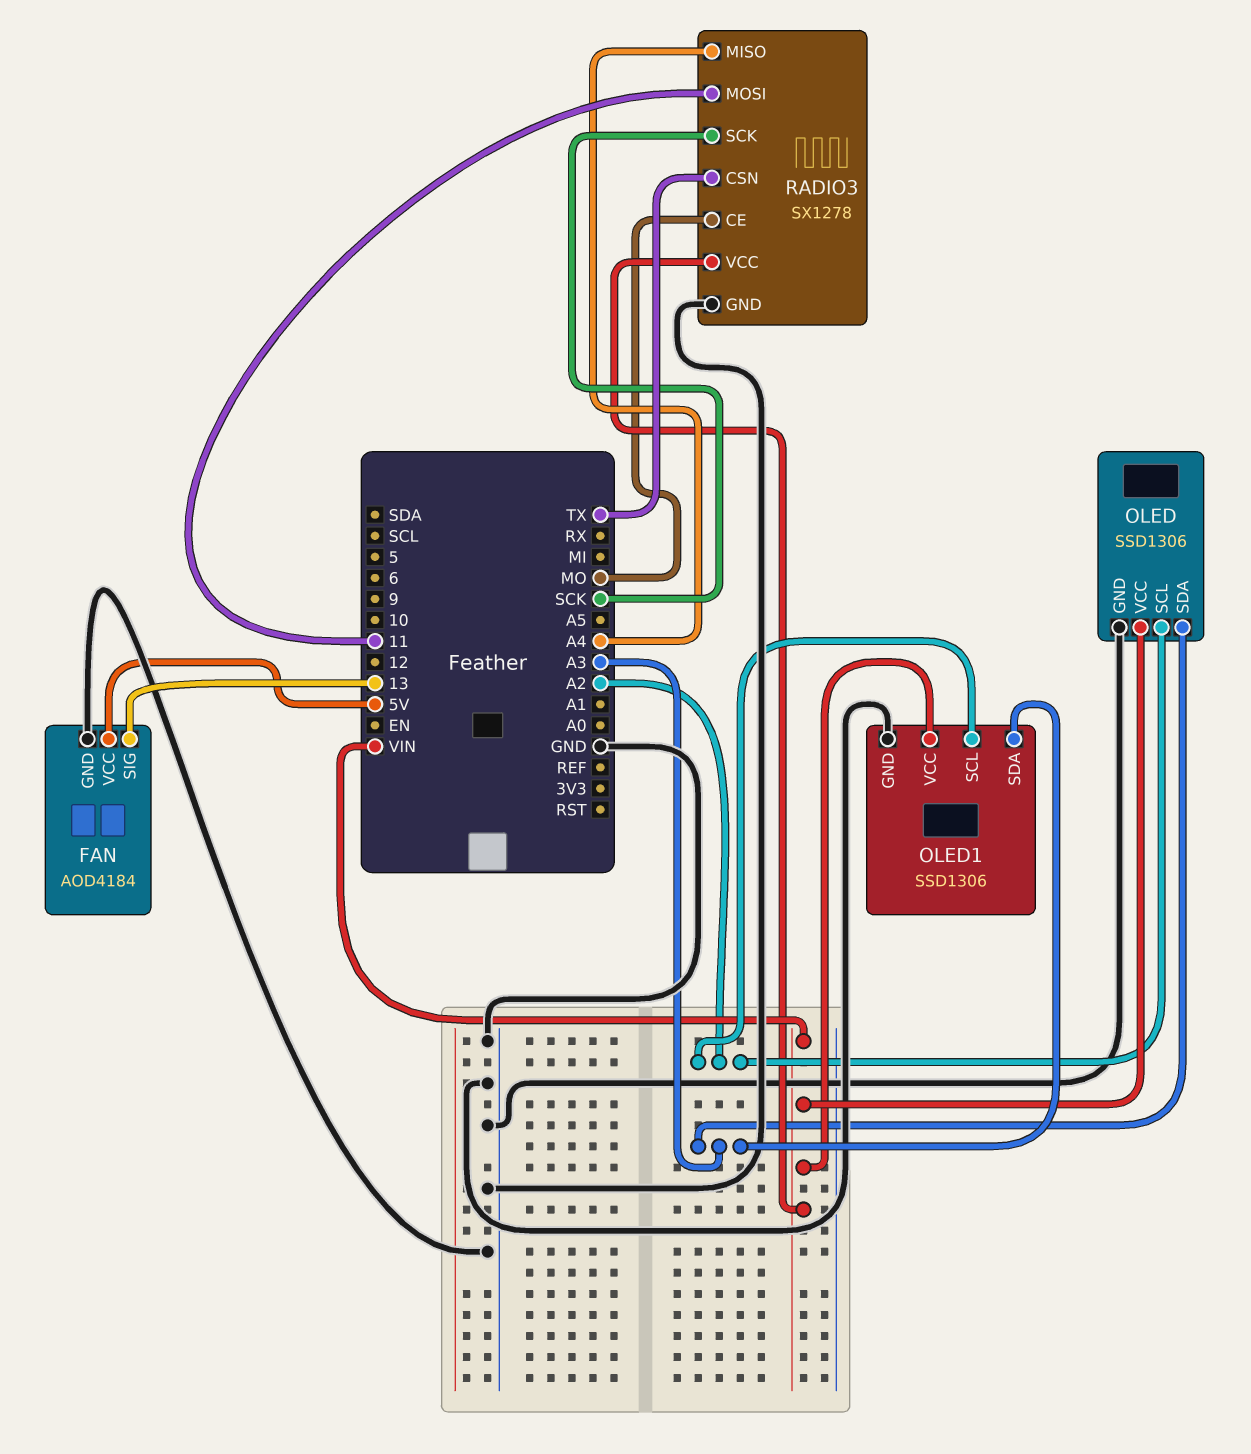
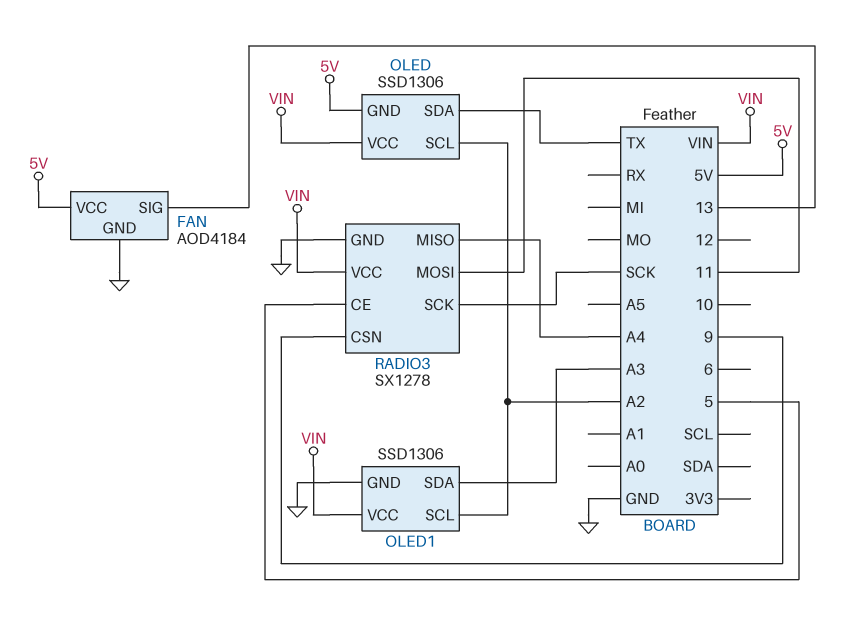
OLED pin GND: GND -> 5V
OLED pin SDA: A3 -> TX
RADIO3 pin CE: MO -> 5
RADIO3 pin CSN: TX -> 9

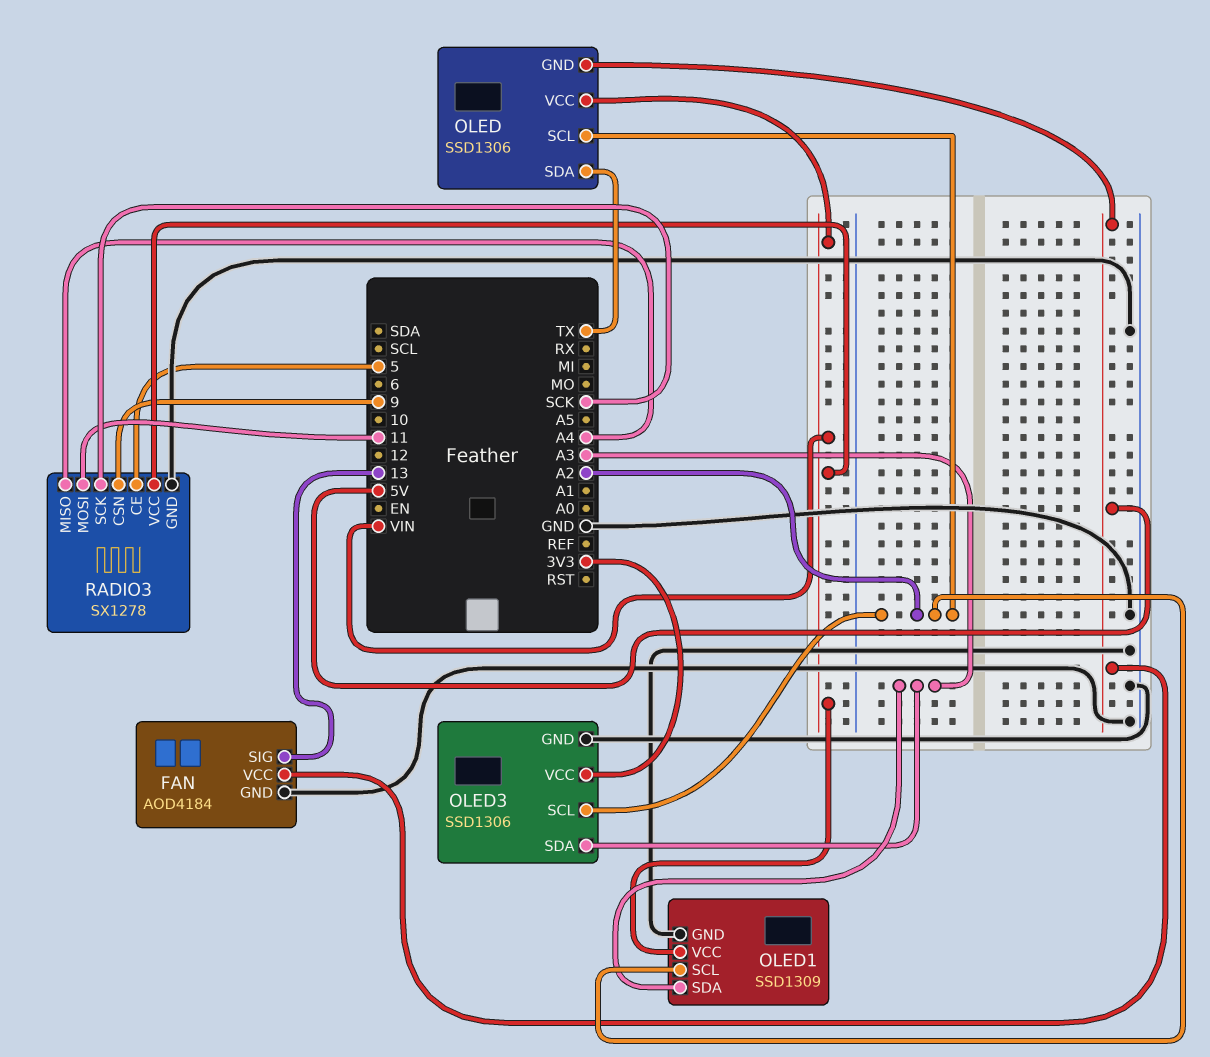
OLED1: SSD1306 -> SSD1309
OLED3: none -> SSD1306
OLED3 pin GND: none -> GND
OLED3 pin SCL: none -> A2
OLED3 pin SDA: none -> A3
OLED3 pin VCC: none -> 3V3

